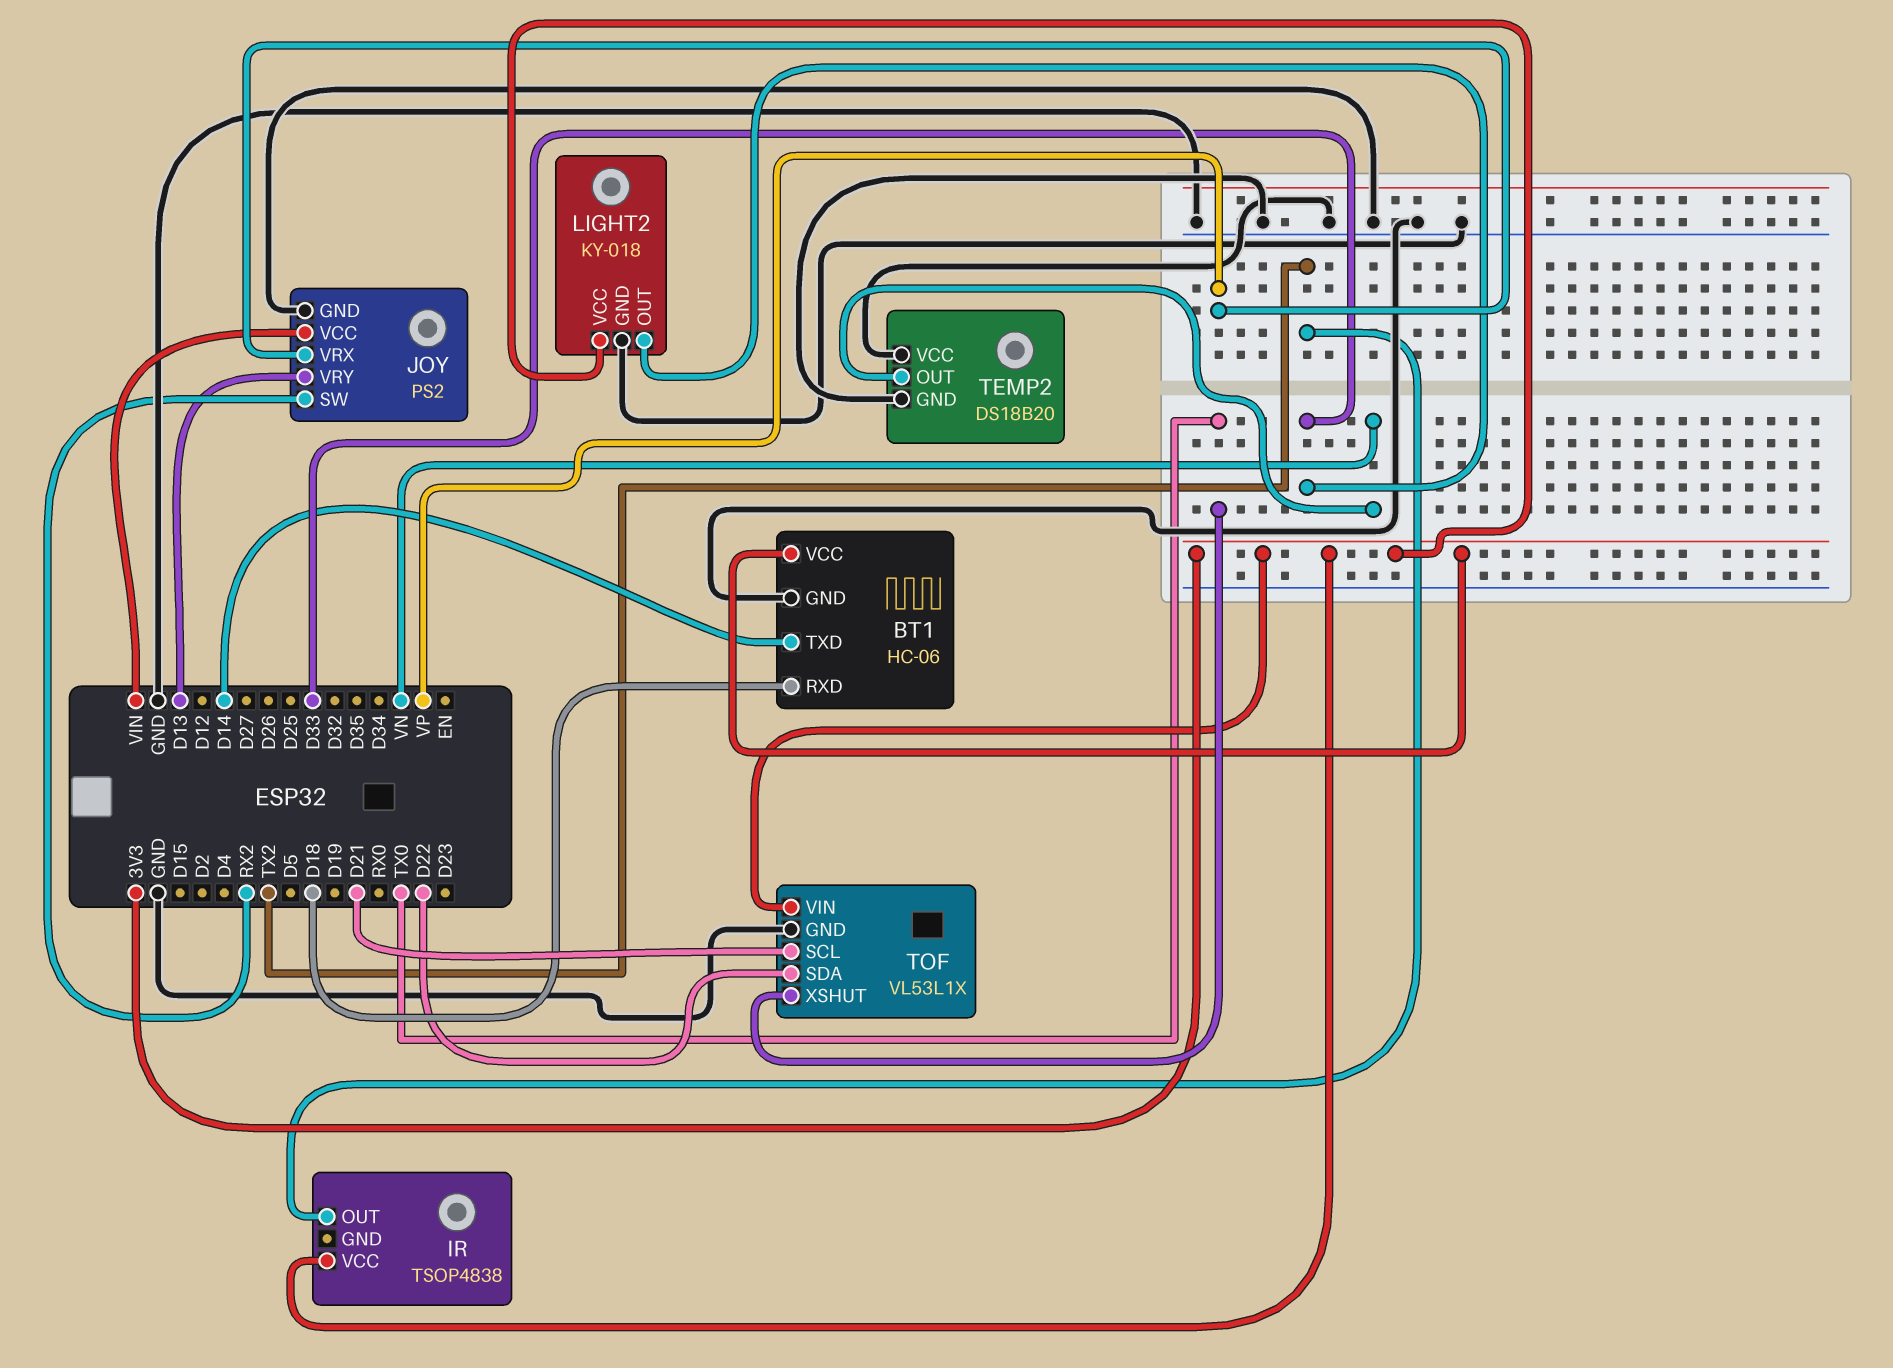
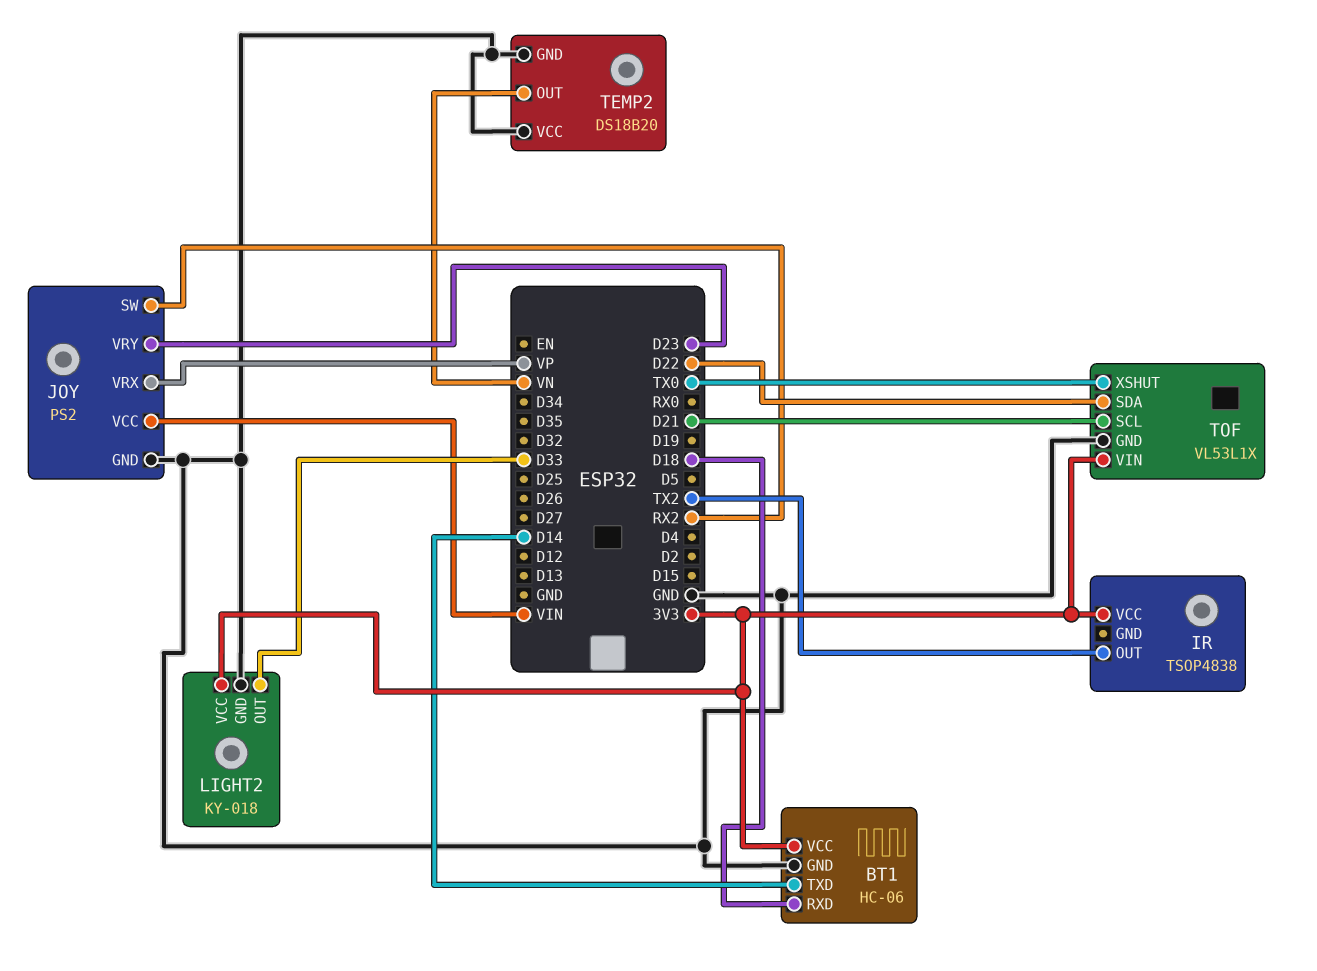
JOY pin VRY: D13 -> D23

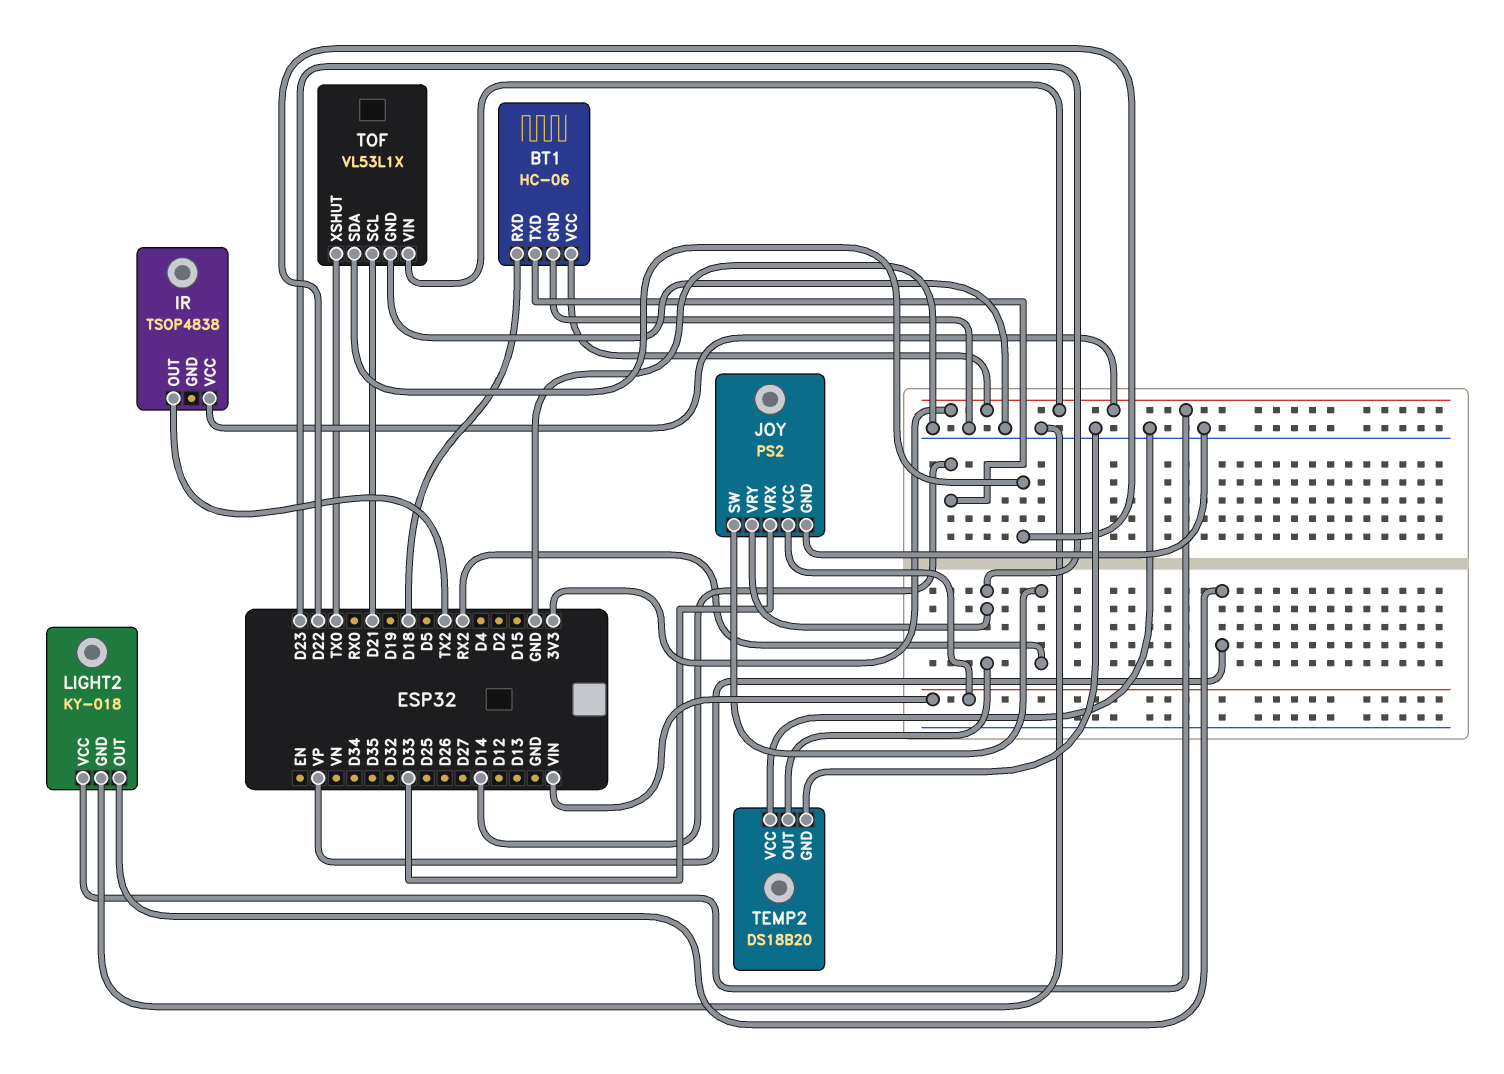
JOY pin VRX: VP -> D33
LIGHT2 pin OUT: D33 -> VP
TEMP2 pin OUT: VN -> D23

